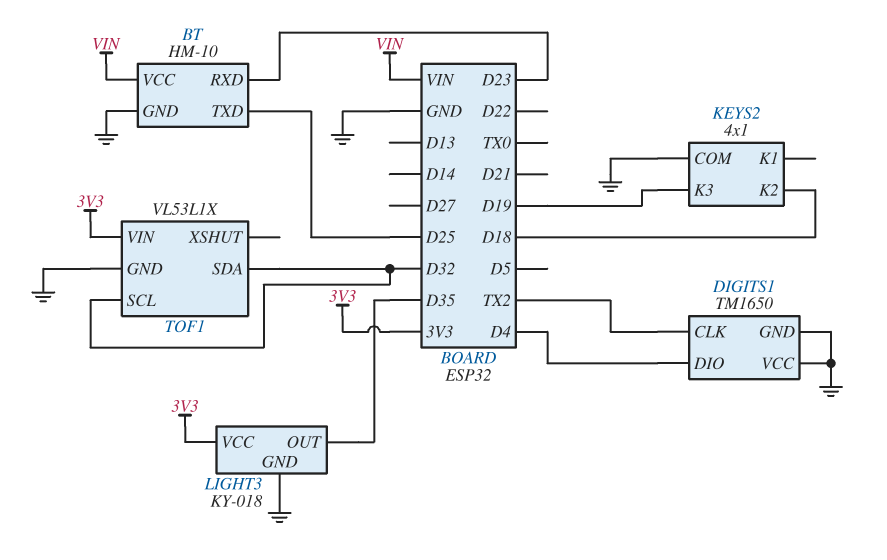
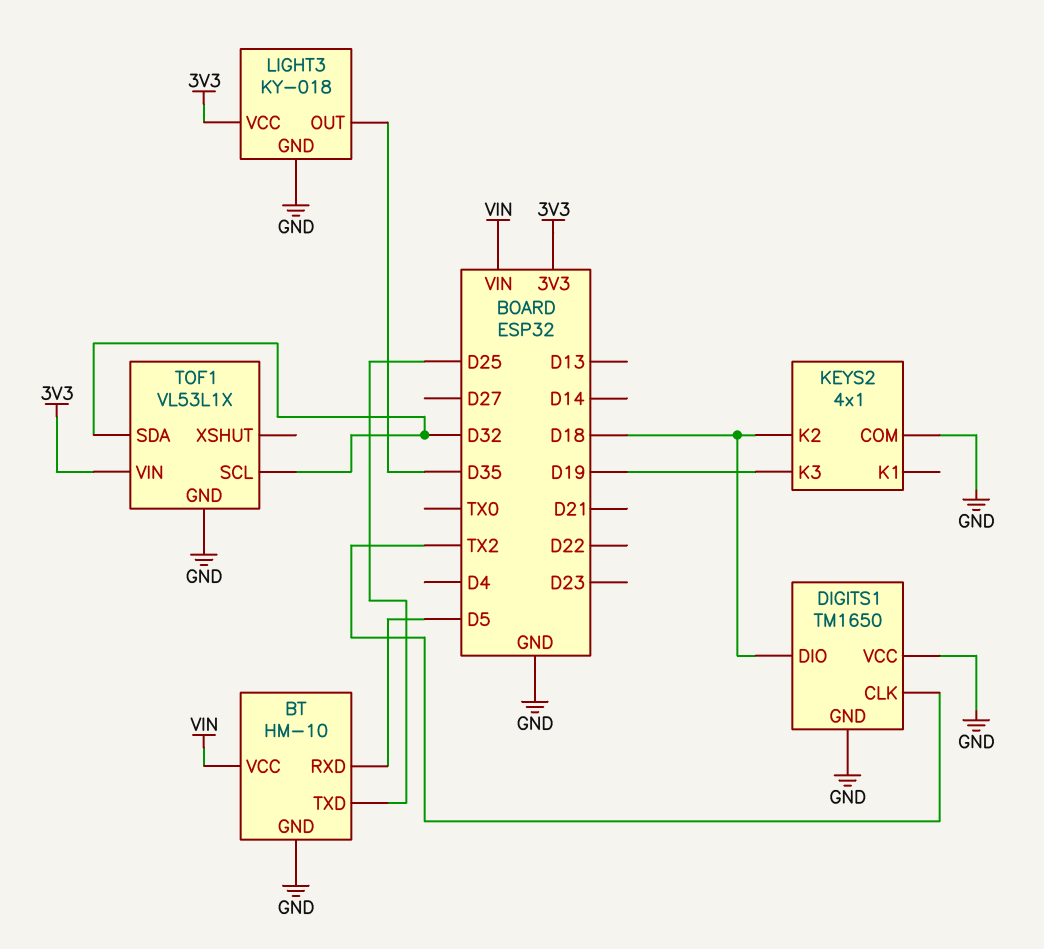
BT pin RXD: D23 -> D5
DIGITS1 pin DIO: D4 -> D18

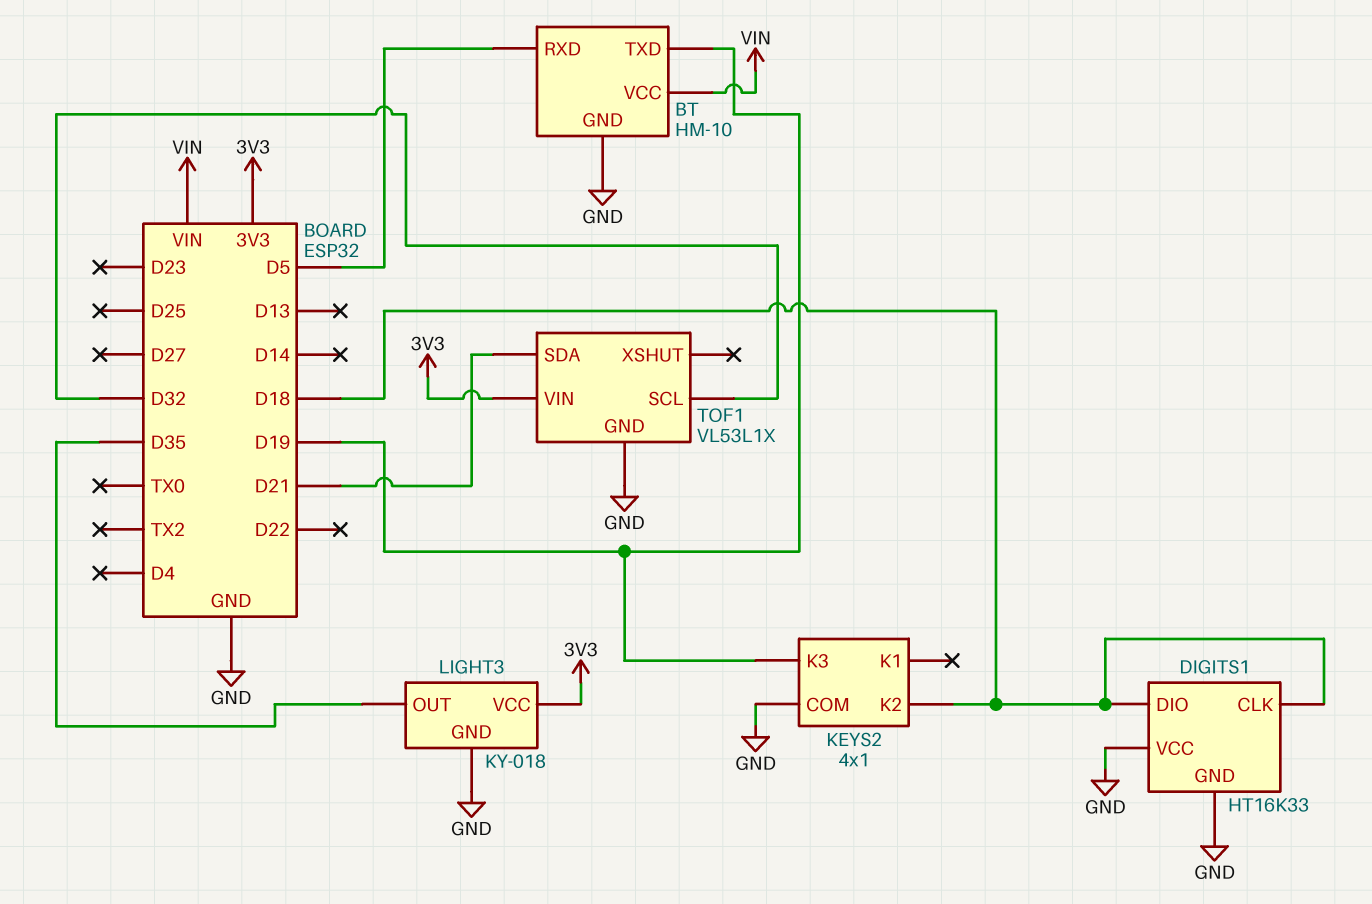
BT pin TXD: D25 -> D19
DIGITS1: TM1650 -> HT16K33
DIGITS1 pin CLK: TX2 -> D18
TOF1 pin SDA: D32 -> D21

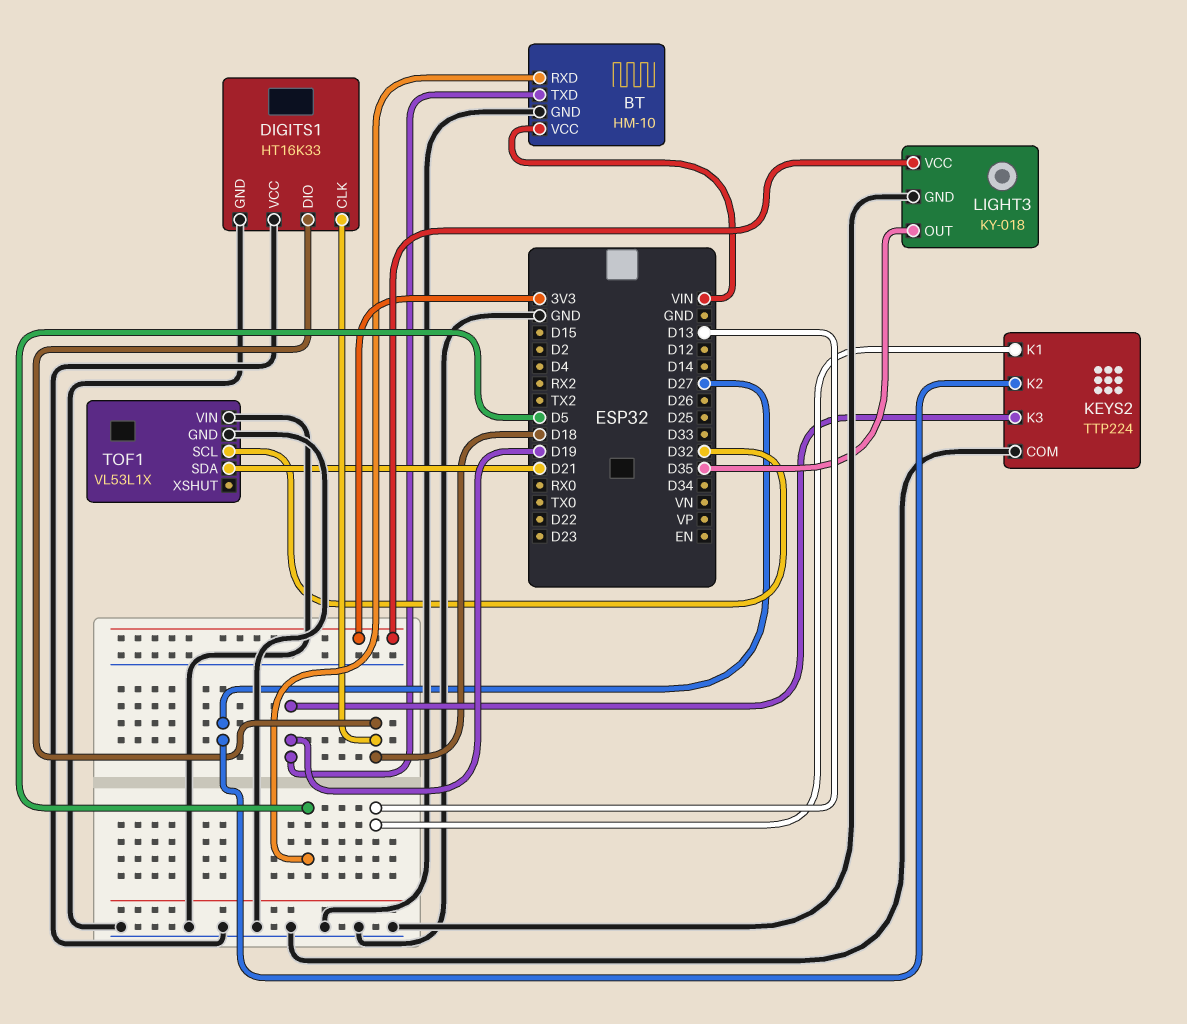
KEYS2: 4x1 -> TTP224
KEYS2 pin K1: none -> D13
KEYS2 pin K2: D18 -> D27
TOF1 pin VIN: 3V3 -> GND

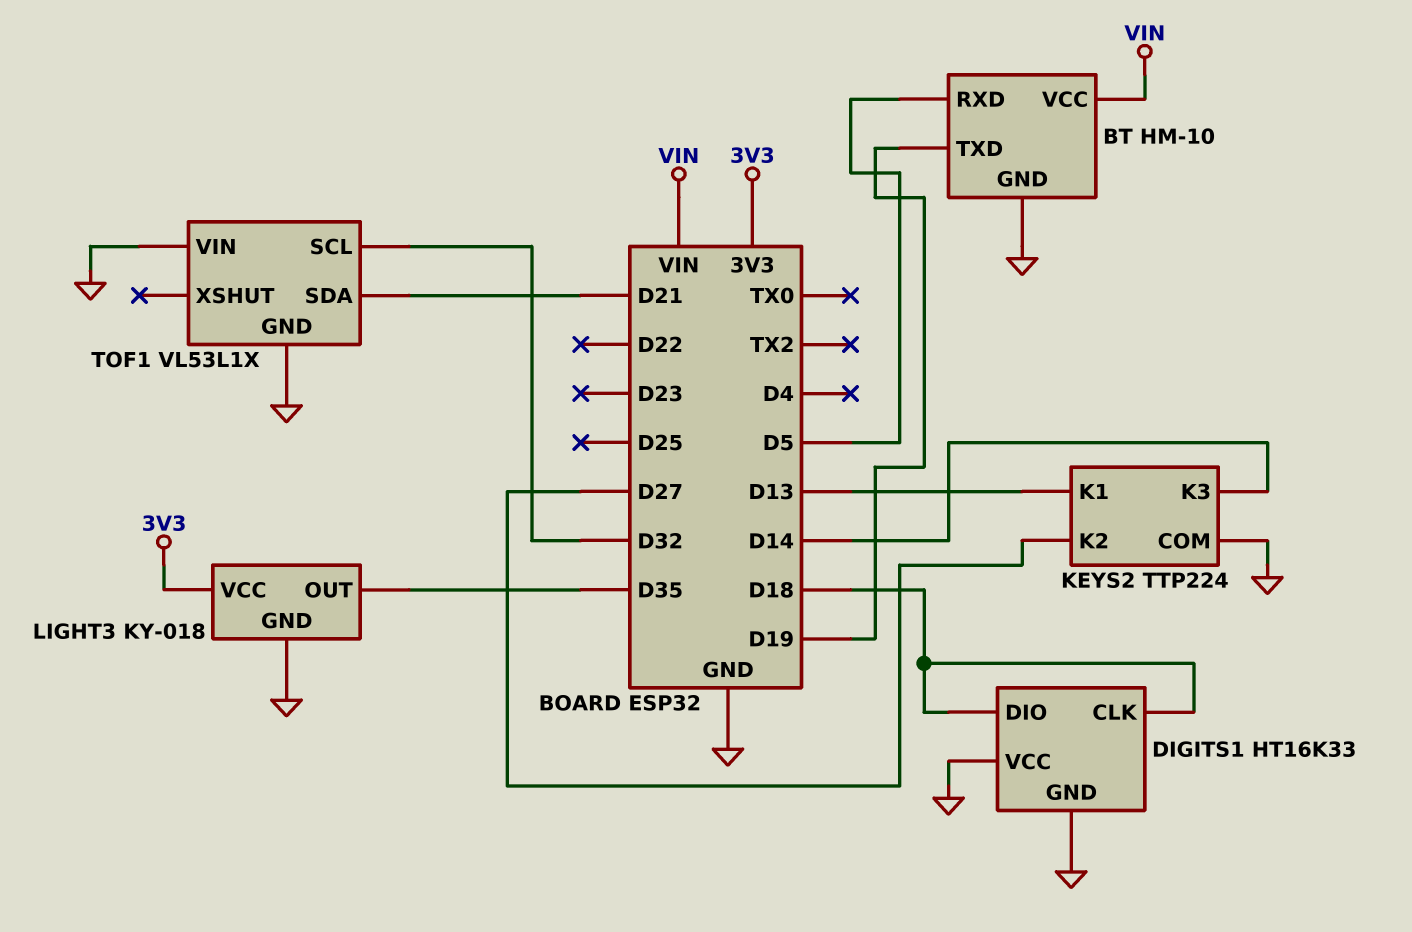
KEYS2 pin K3: D19 -> D14

